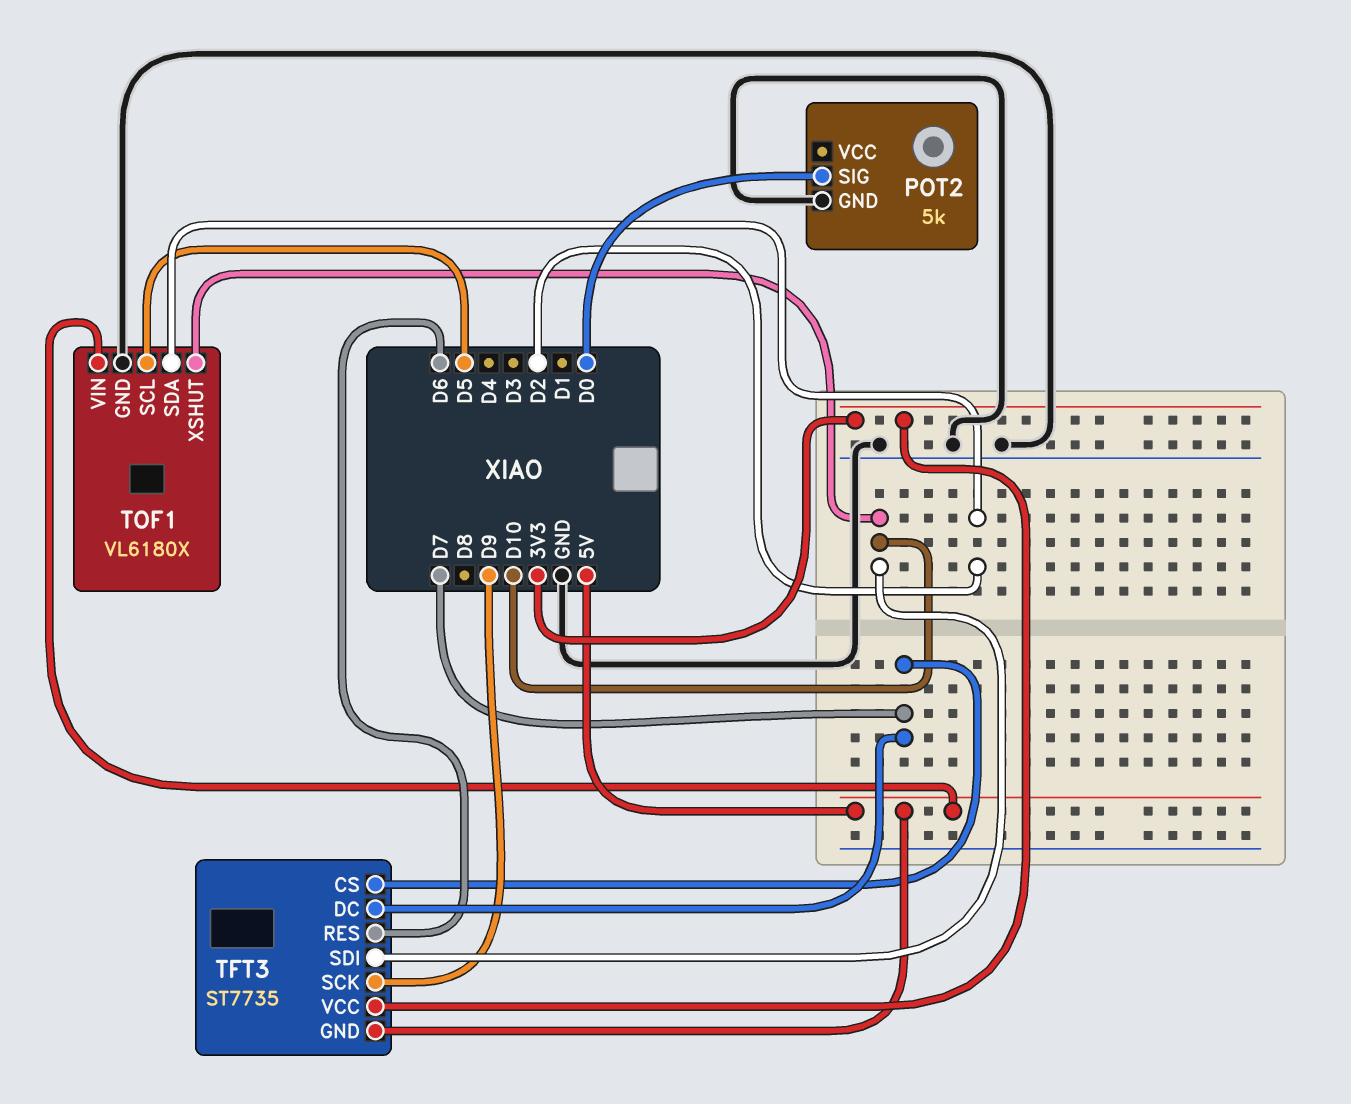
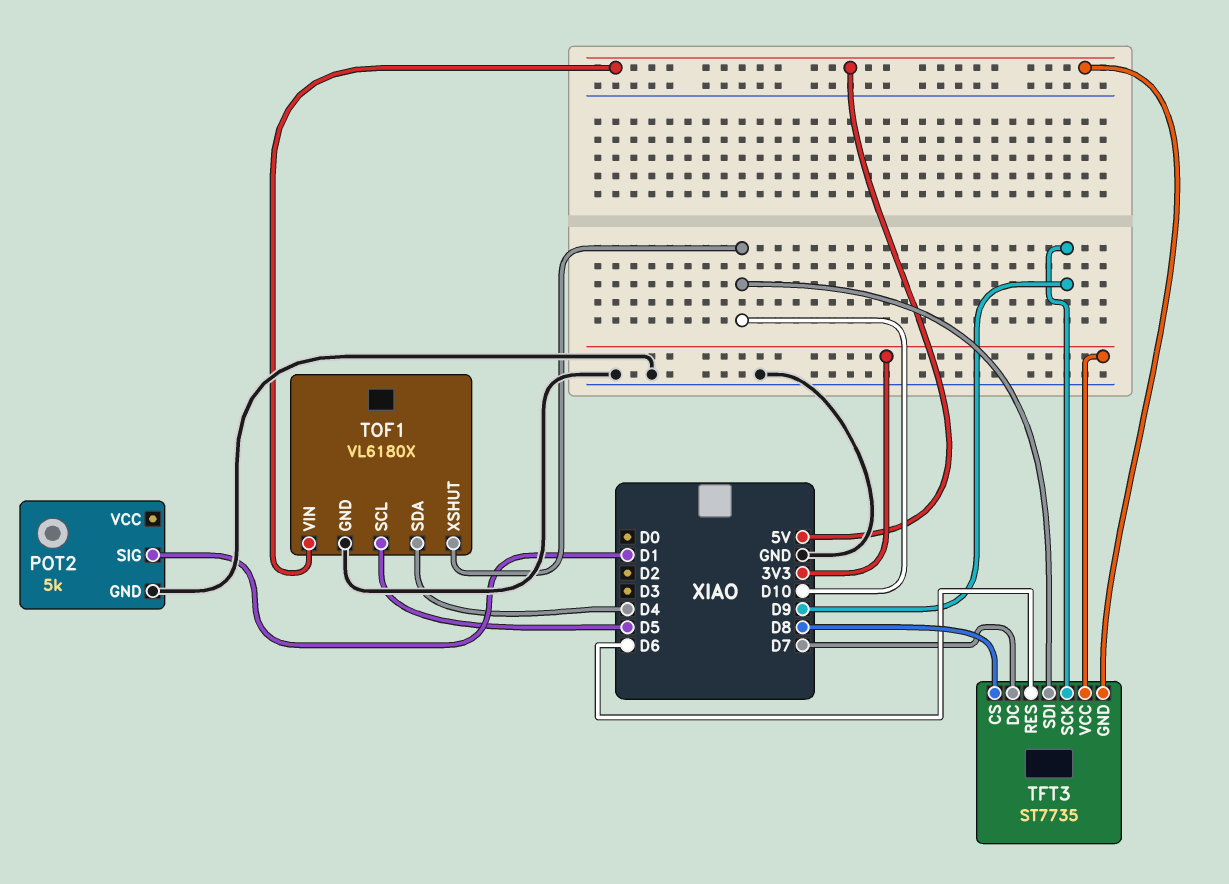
POT2 pin SIG: D0 -> D1
TFT3 pin CS: D7 -> D8
TOF1 pin SDA: D2 -> D4

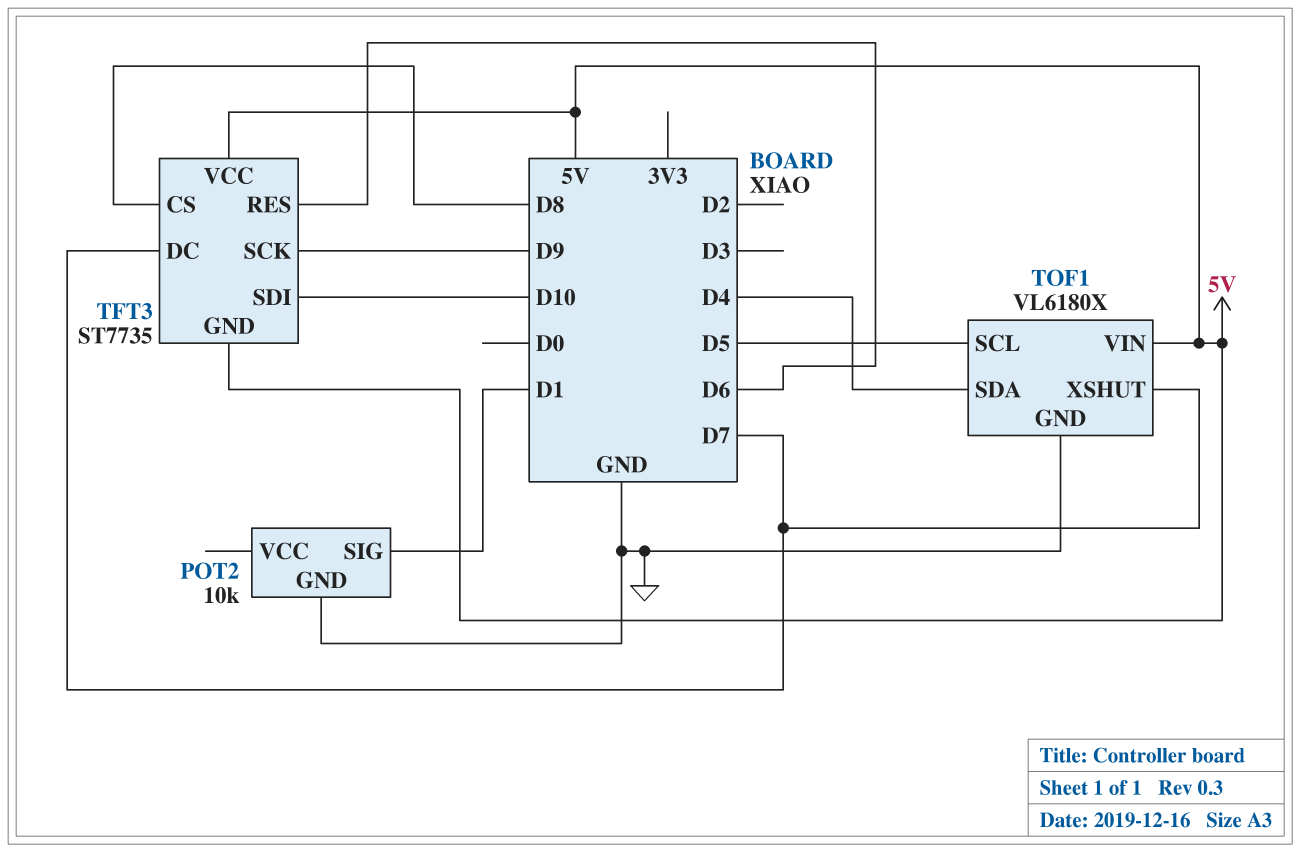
POT2: 5k -> 10k
TFT3 pin VCC: 3V3 -> 5V
TOF1 pin XSHUT: D10 -> D7

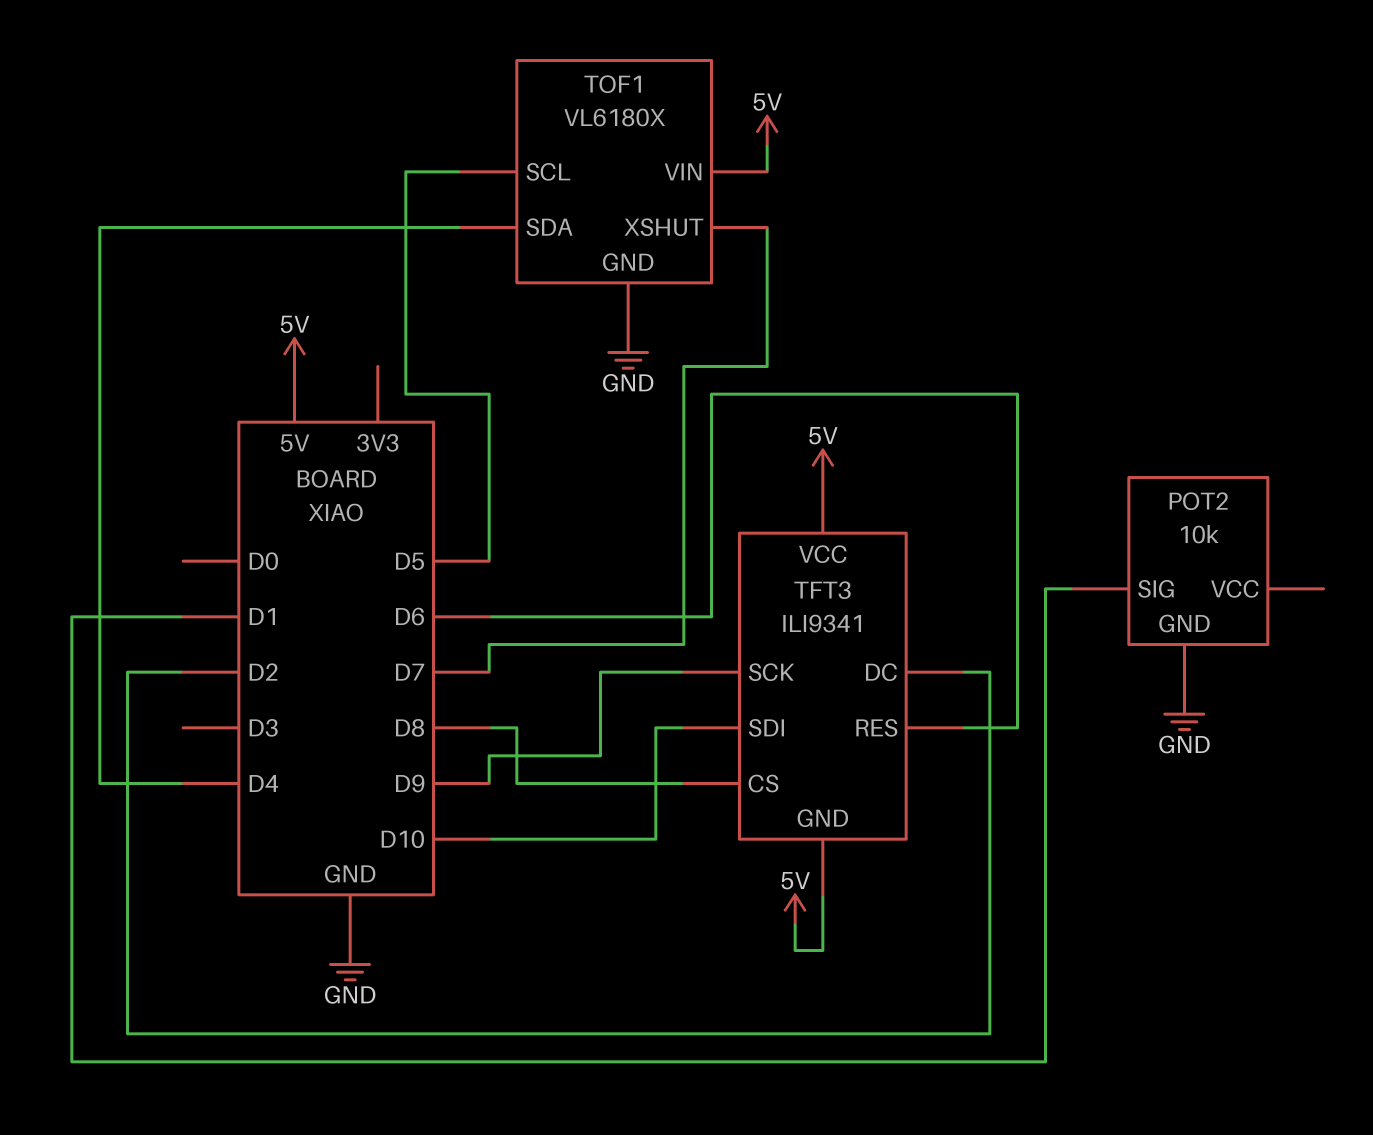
TFT3: ST7735 -> ILI9341
TFT3 pin DC: D7 -> D2

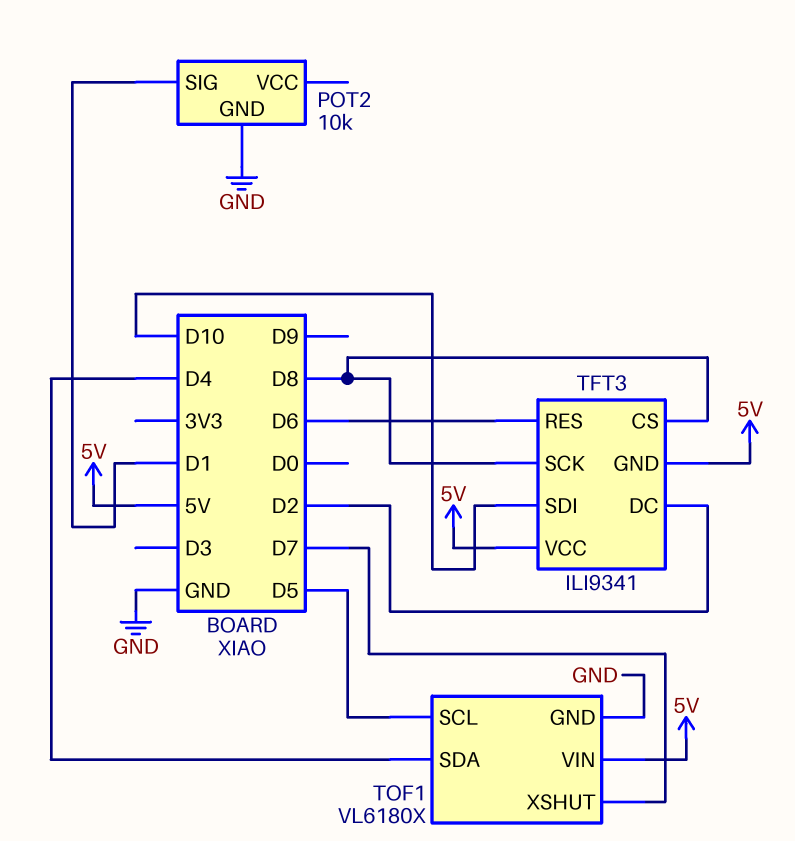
TFT3 pin SCK: D9 -> D8

